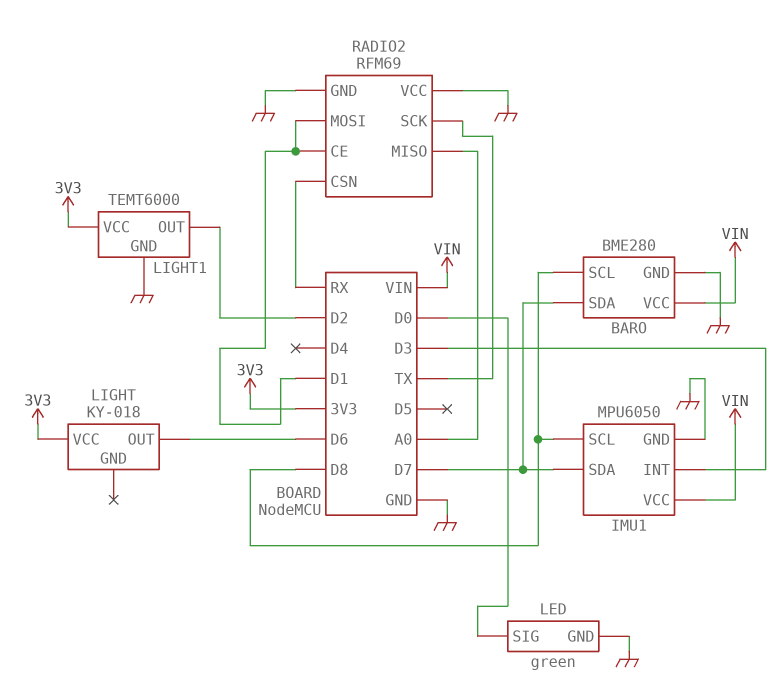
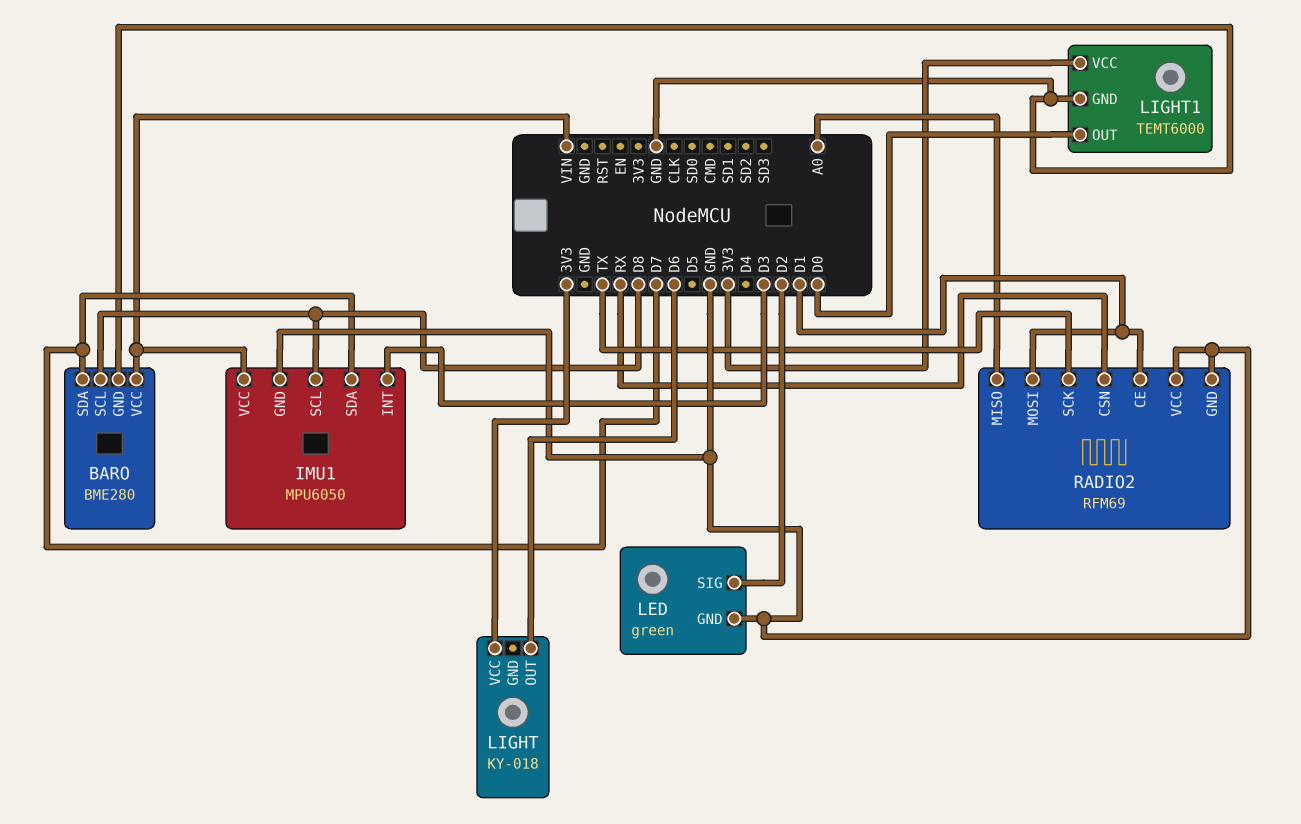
LED pin SIG: D0 -> D2
LIGHT1 pin OUT: D2 -> D0

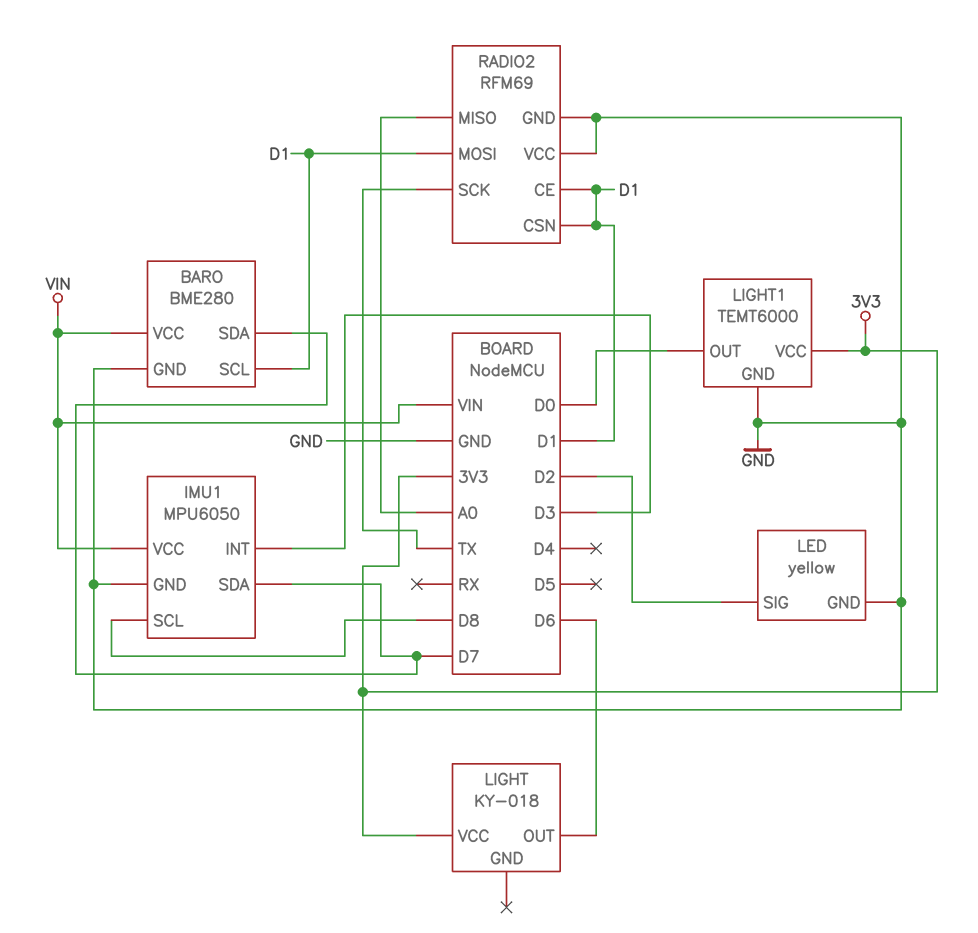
BARO pin SCL: D8 -> D1
LED: green -> yellow
RADIO2 pin CSN: RX -> D1

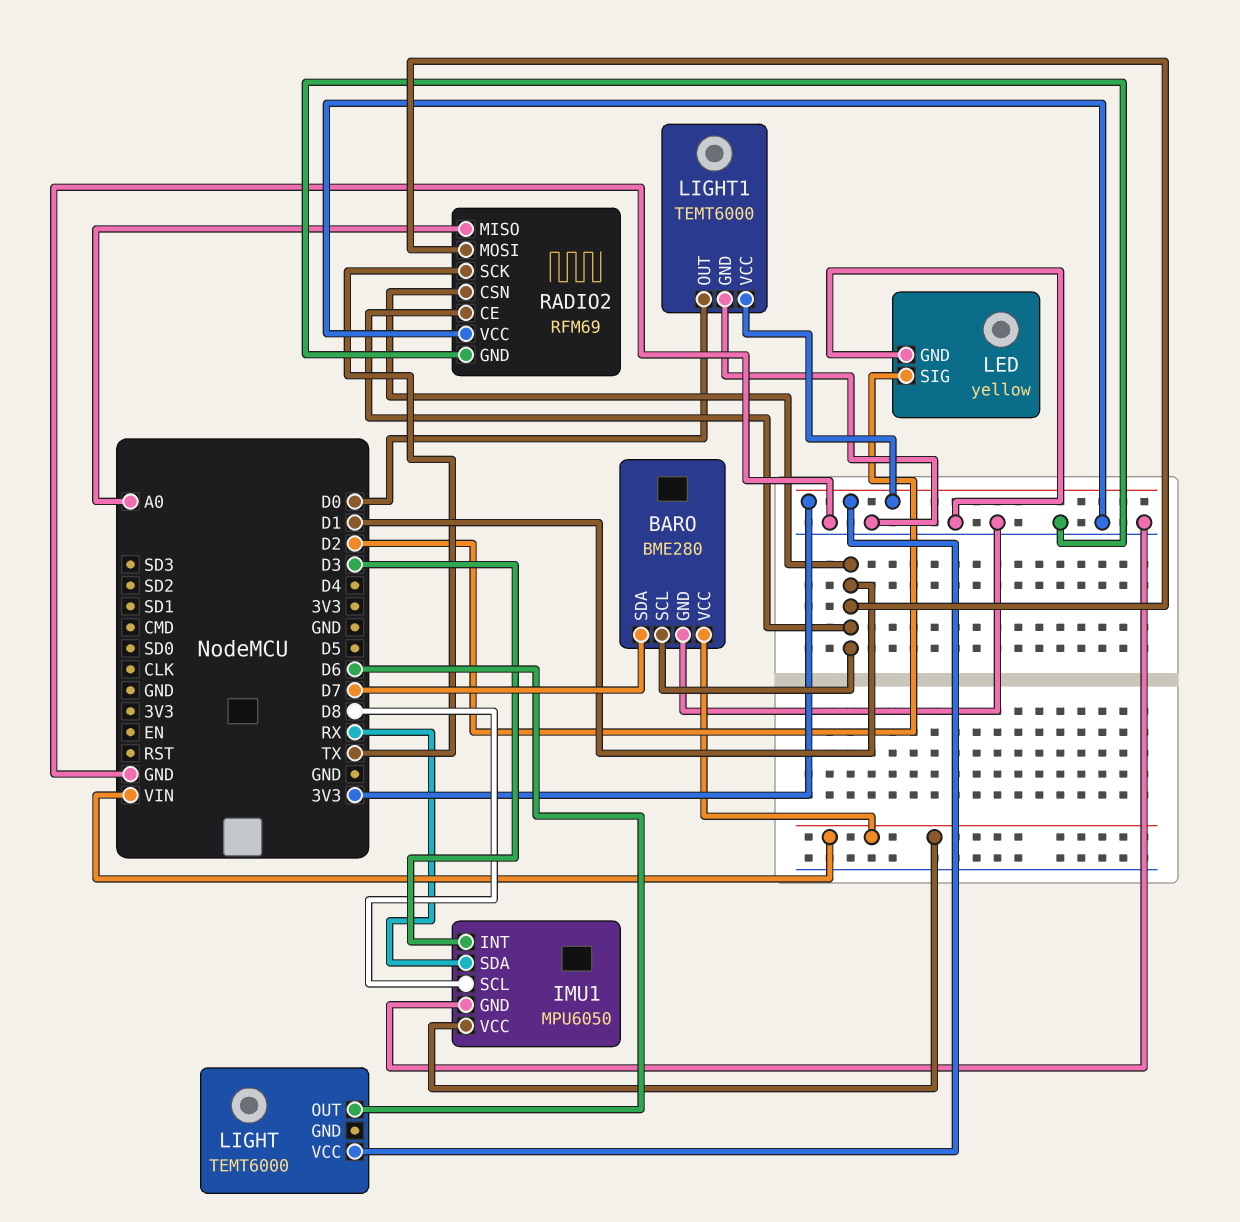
IMU1 pin SDA: D7 -> RX
LIGHT: KY-018 -> TEMT6000

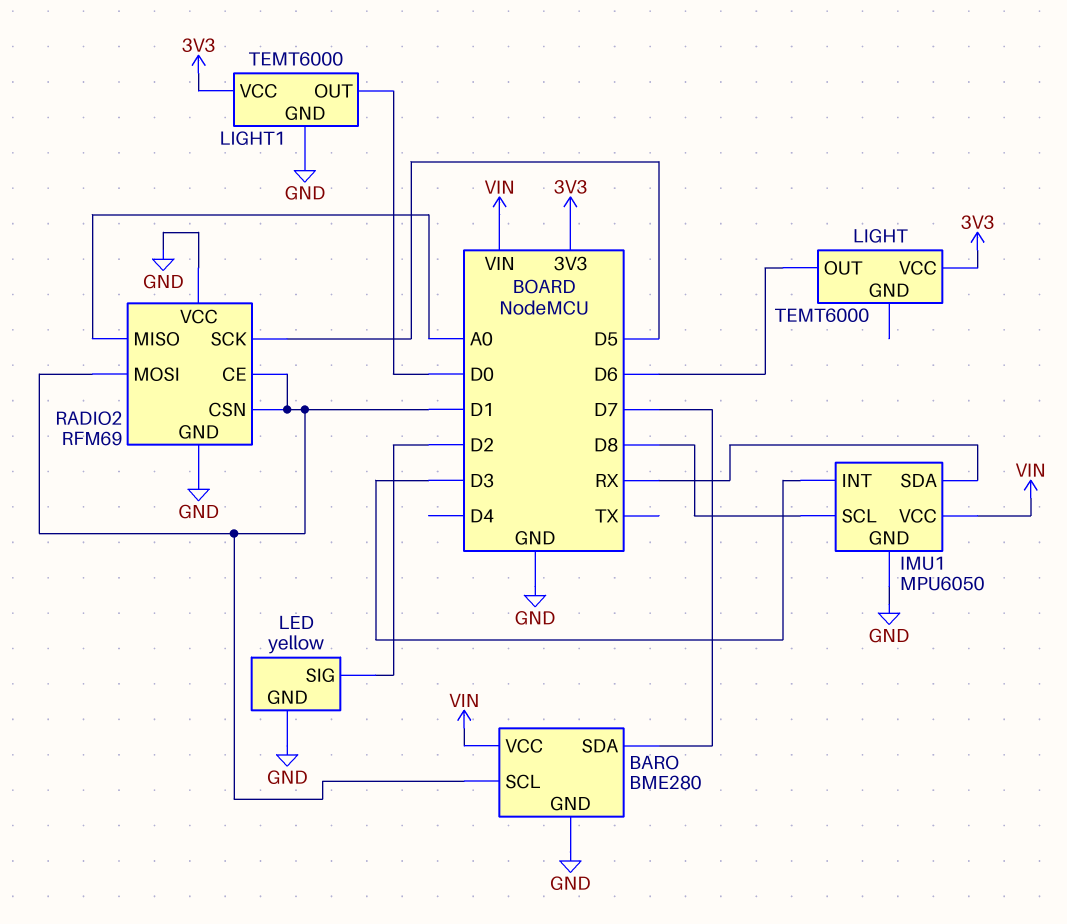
RADIO2 pin SCK: TX -> D5

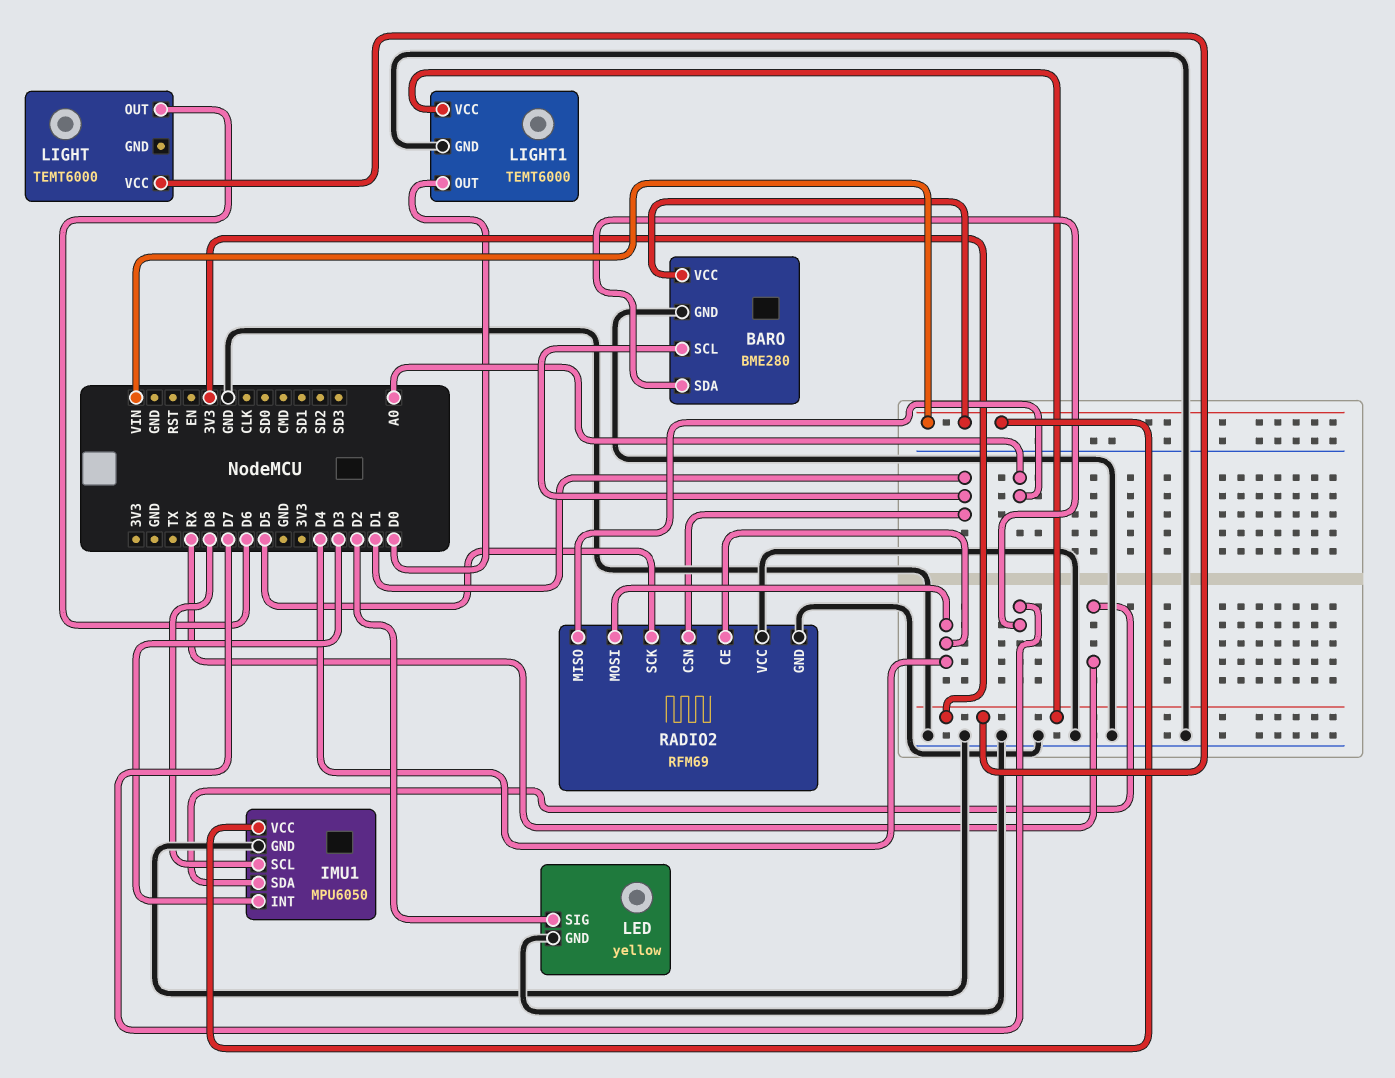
RADIO2 pin CE: D1 -> D4
RADIO2 pin MOSI: D1 -> D4

